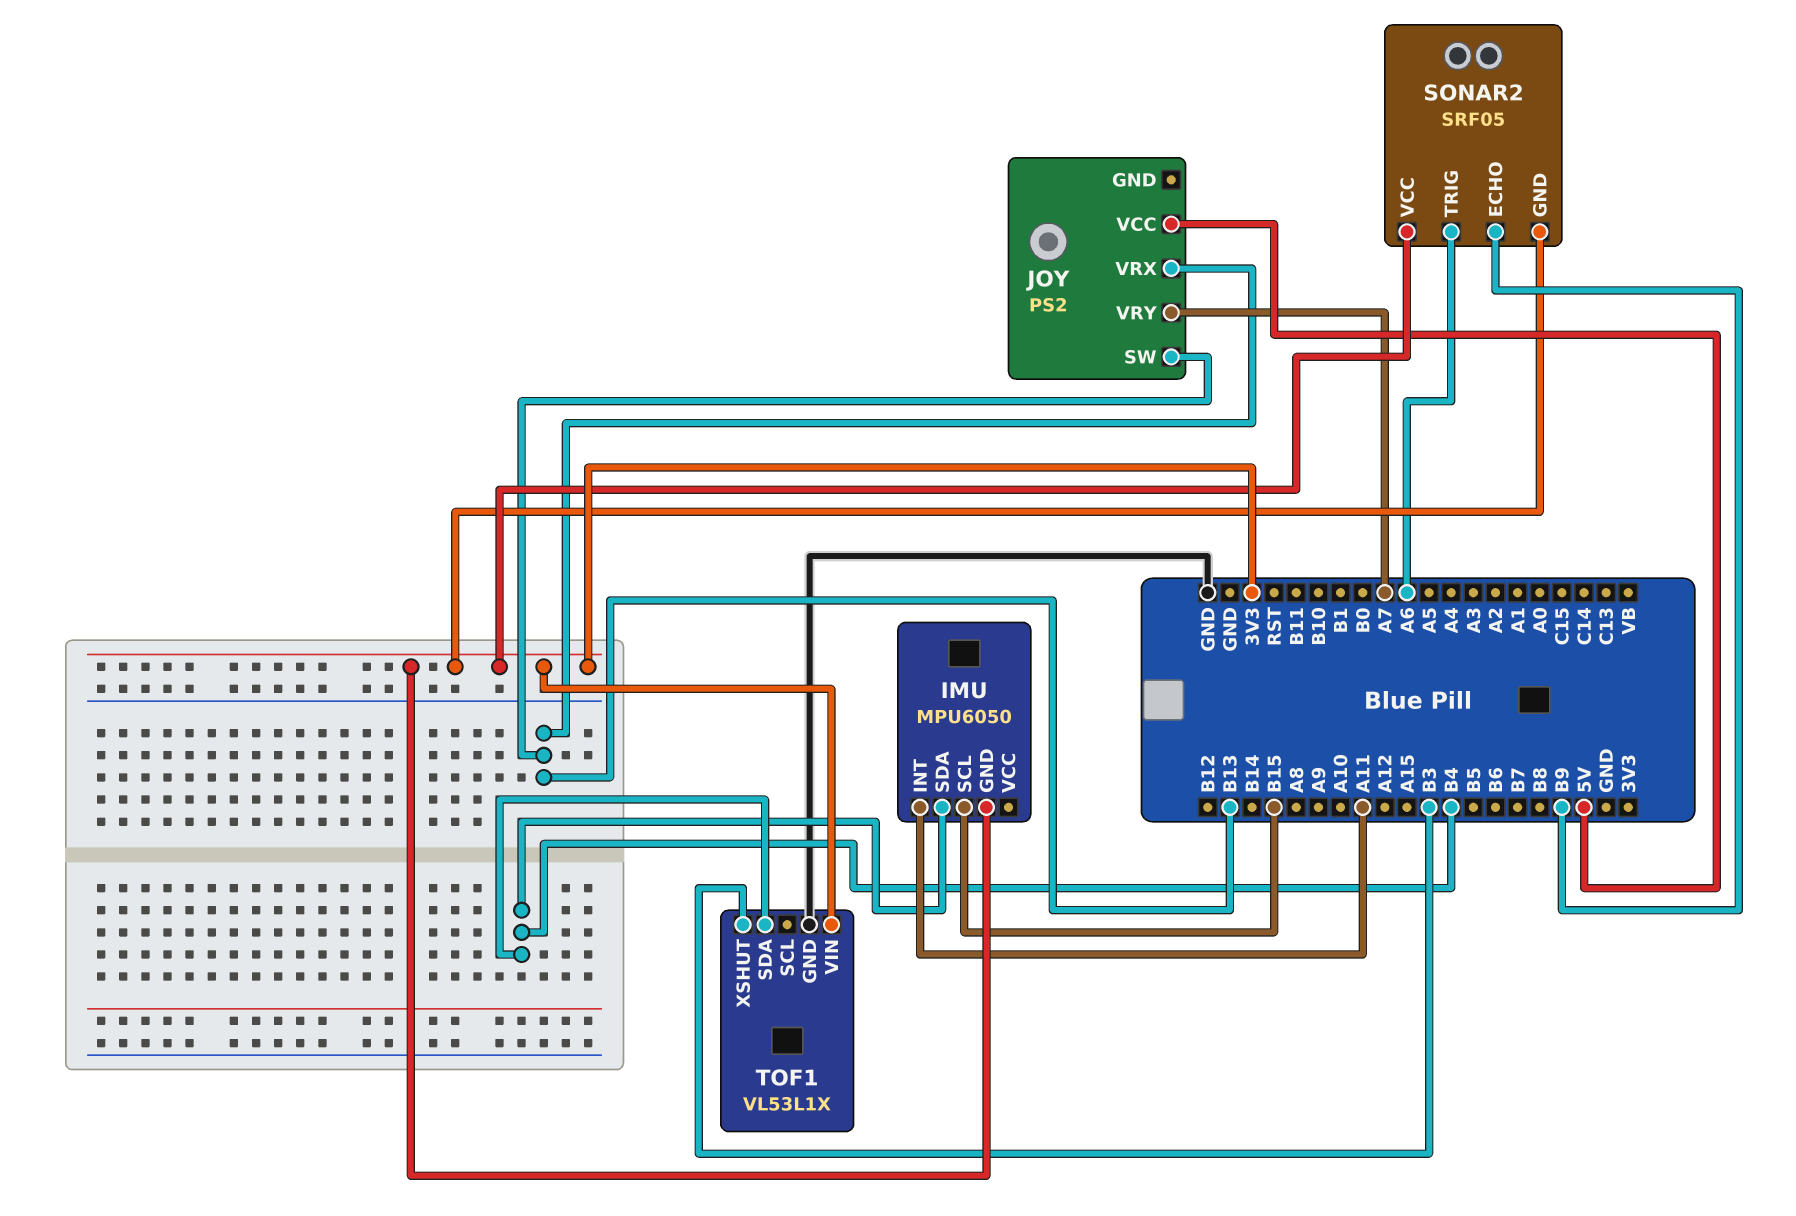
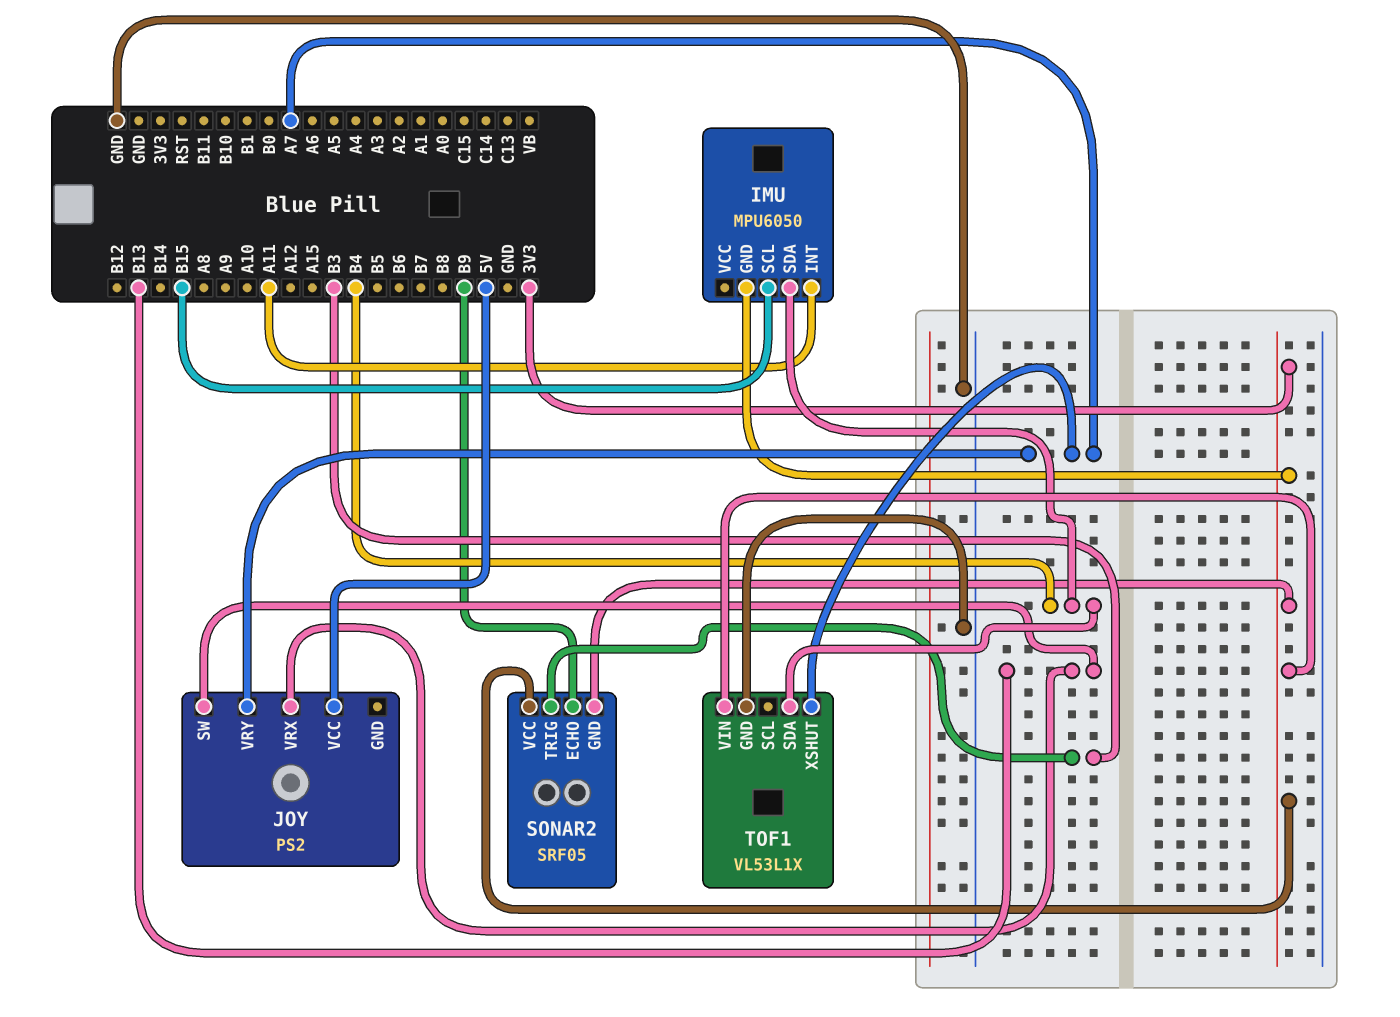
SONAR2 pin TRIG: A6 -> B3
TOF1 pin XSHUT: B3 -> A7

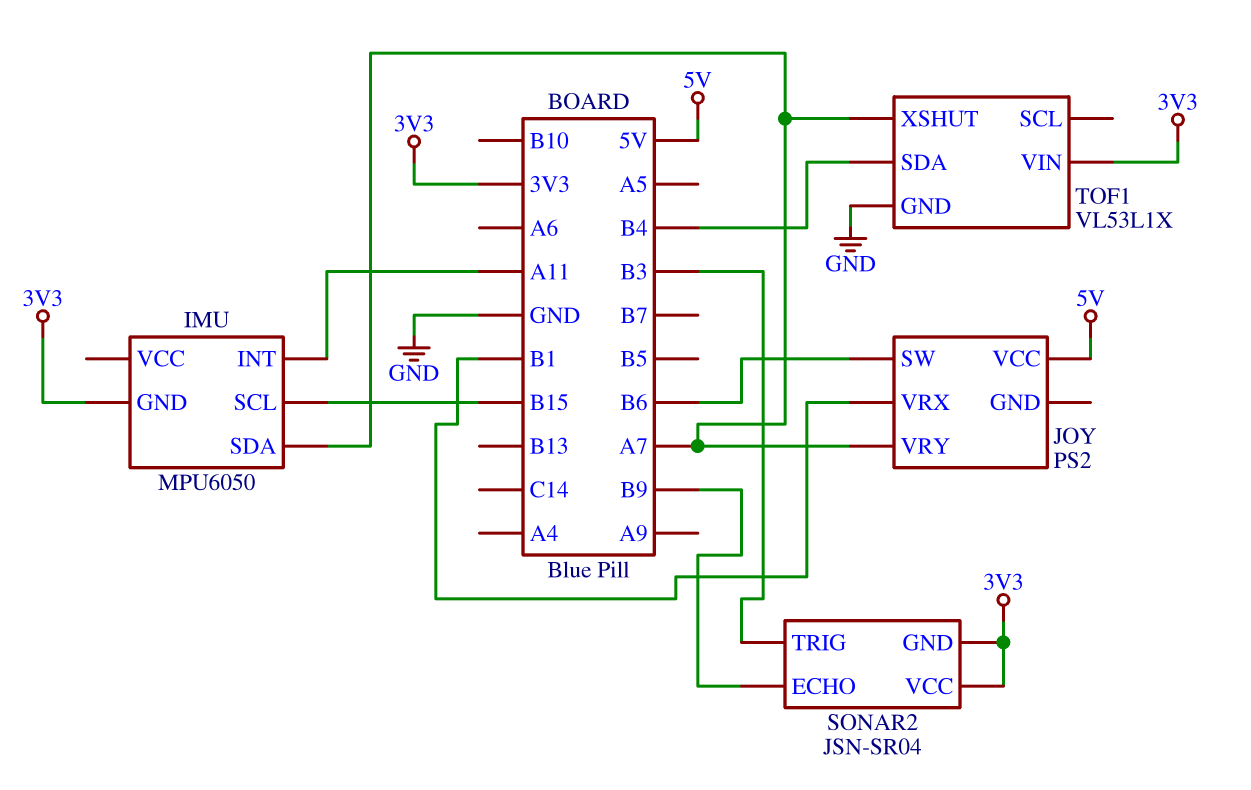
IMU pin SDA: B4 -> A7
JOY pin SW: B13 -> B6
JOY pin VRX: B13 -> B1
SONAR2: SRF05 -> JSN-SR04

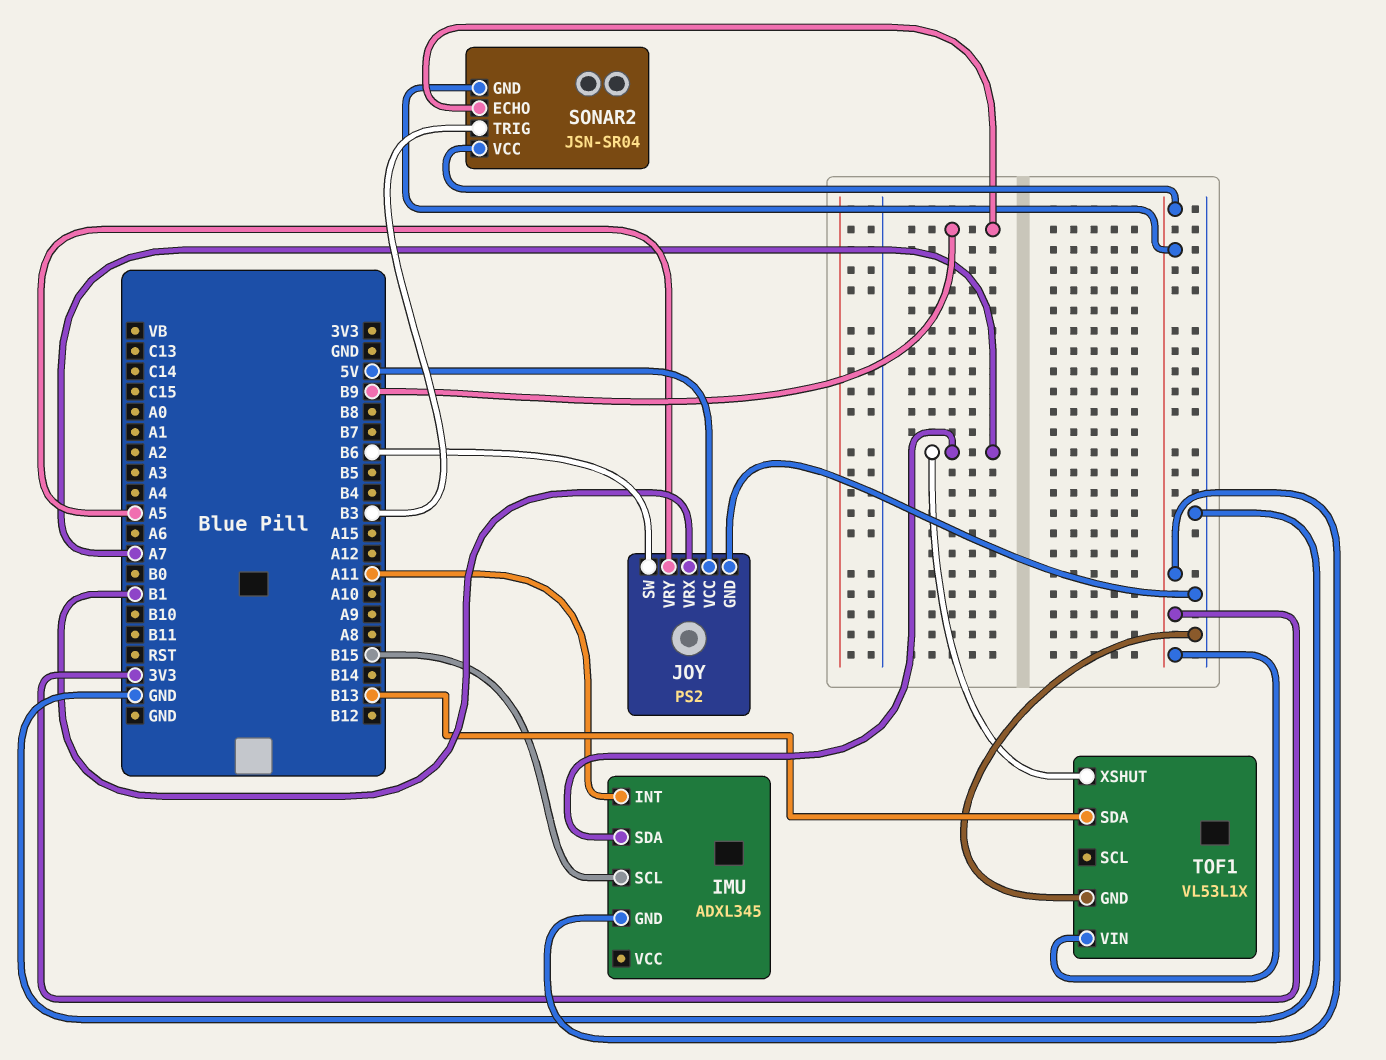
IMU: MPU6050 -> ADXL345
JOY pin GND: none -> GND
JOY pin VRY: A7 -> A5
TOF1 pin SDA: B4 -> B13

